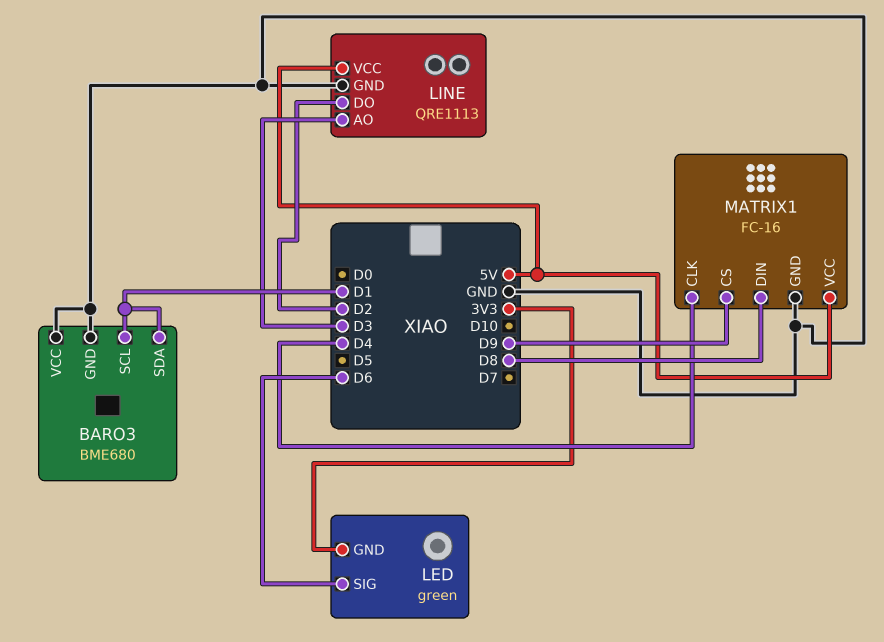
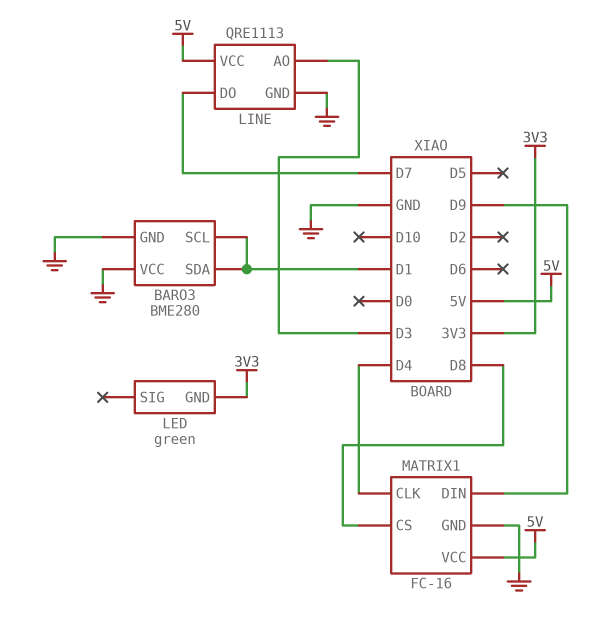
BARO3: BME680 -> BME280
LED pin SIG: D6 -> none
LINE pin DO: D2 -> D7
MATRIX1 pin CS: D9 -> D8
MATRIX1 pin DIN: D8 -> D9

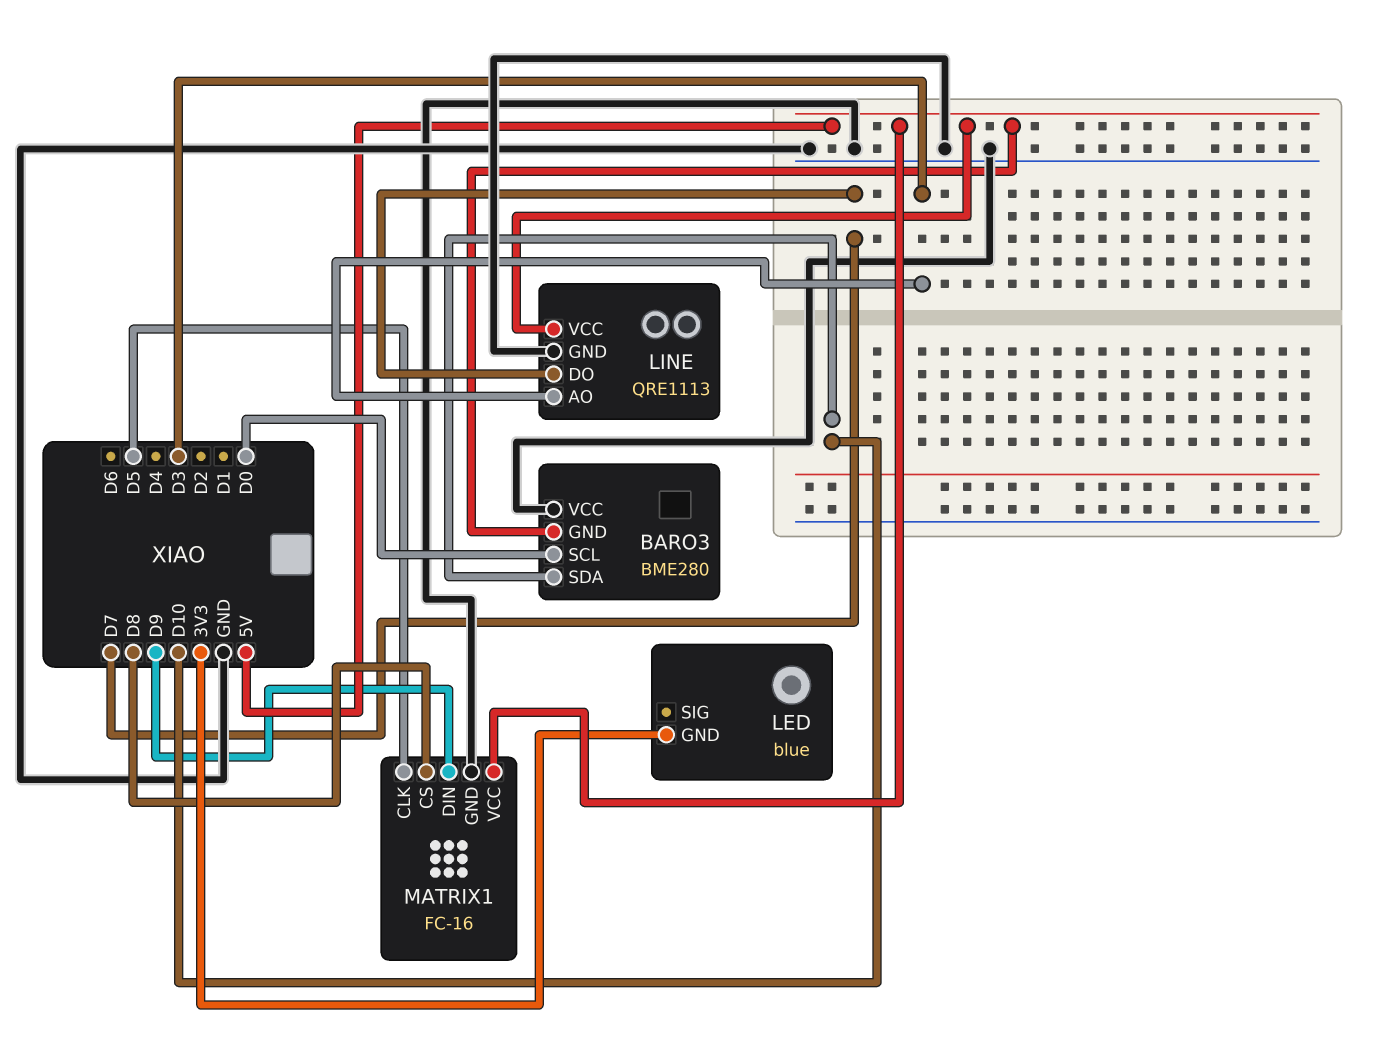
BARO3 pin GND: GND -> 5V
BARO3 pin SCL: D1 -> D0
BARO3 pin SDA: D1 -> D10
LED: green -> blue
MATRIX1 pin CLK: D4 -> D5

